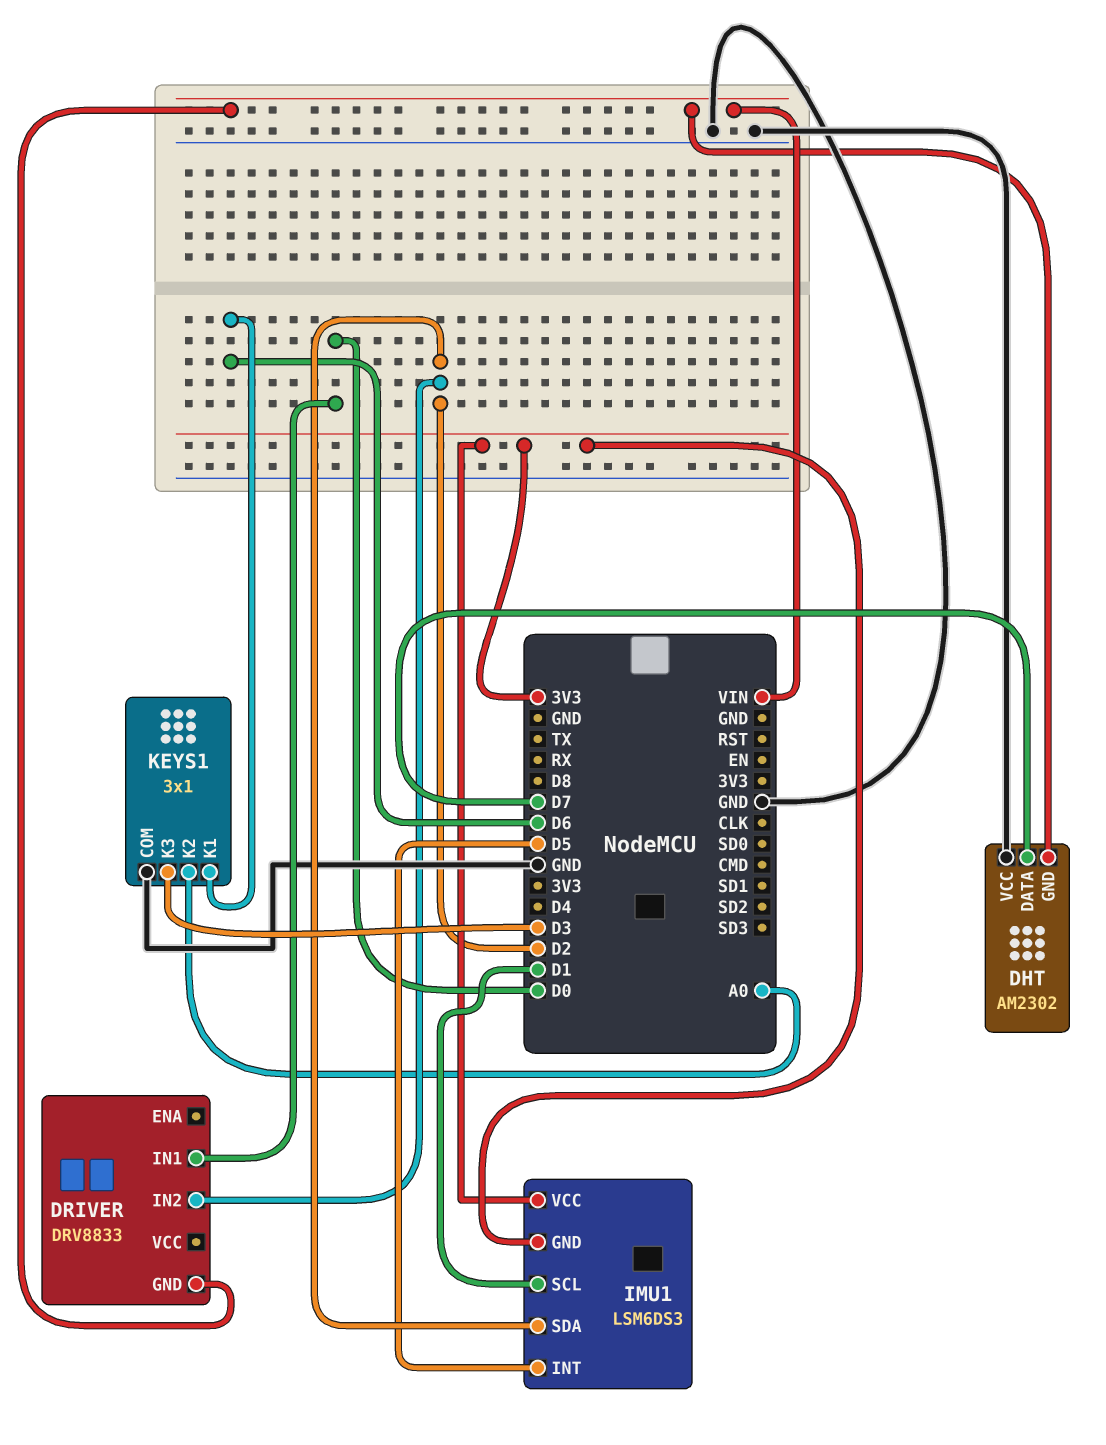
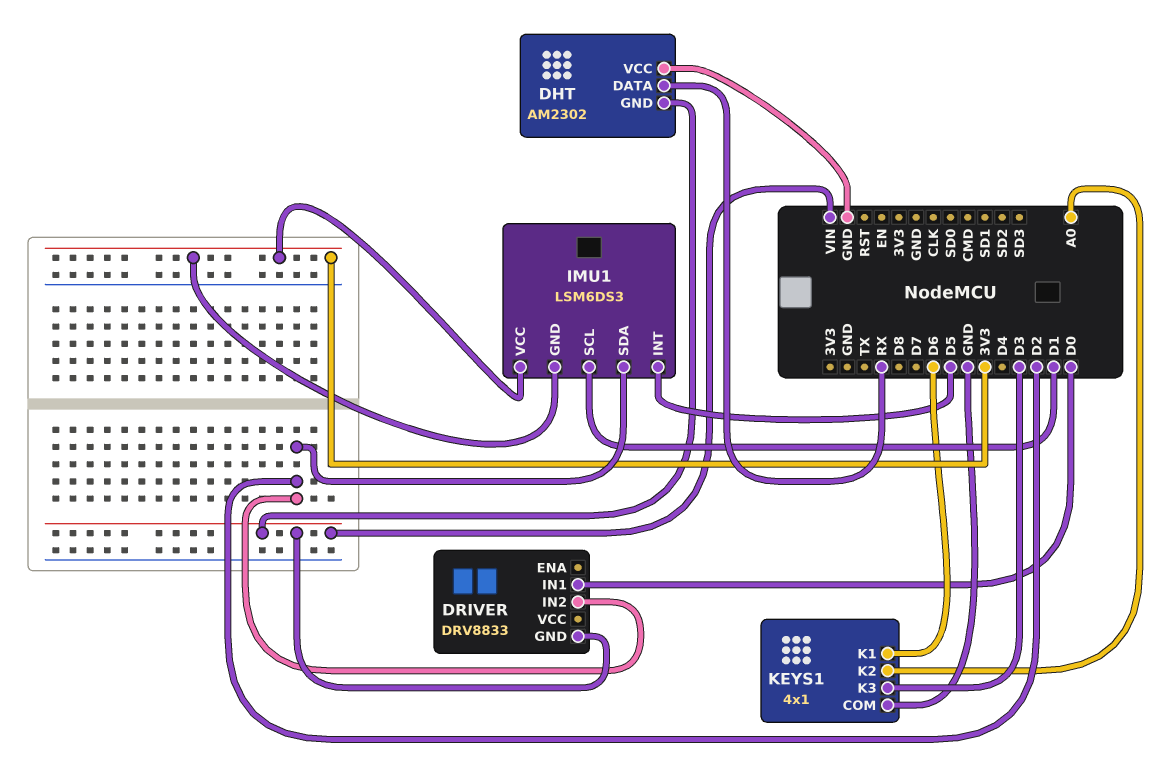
DHT pin DATA: D7 -> RX
KEYS1: 3x1 -> 4x1

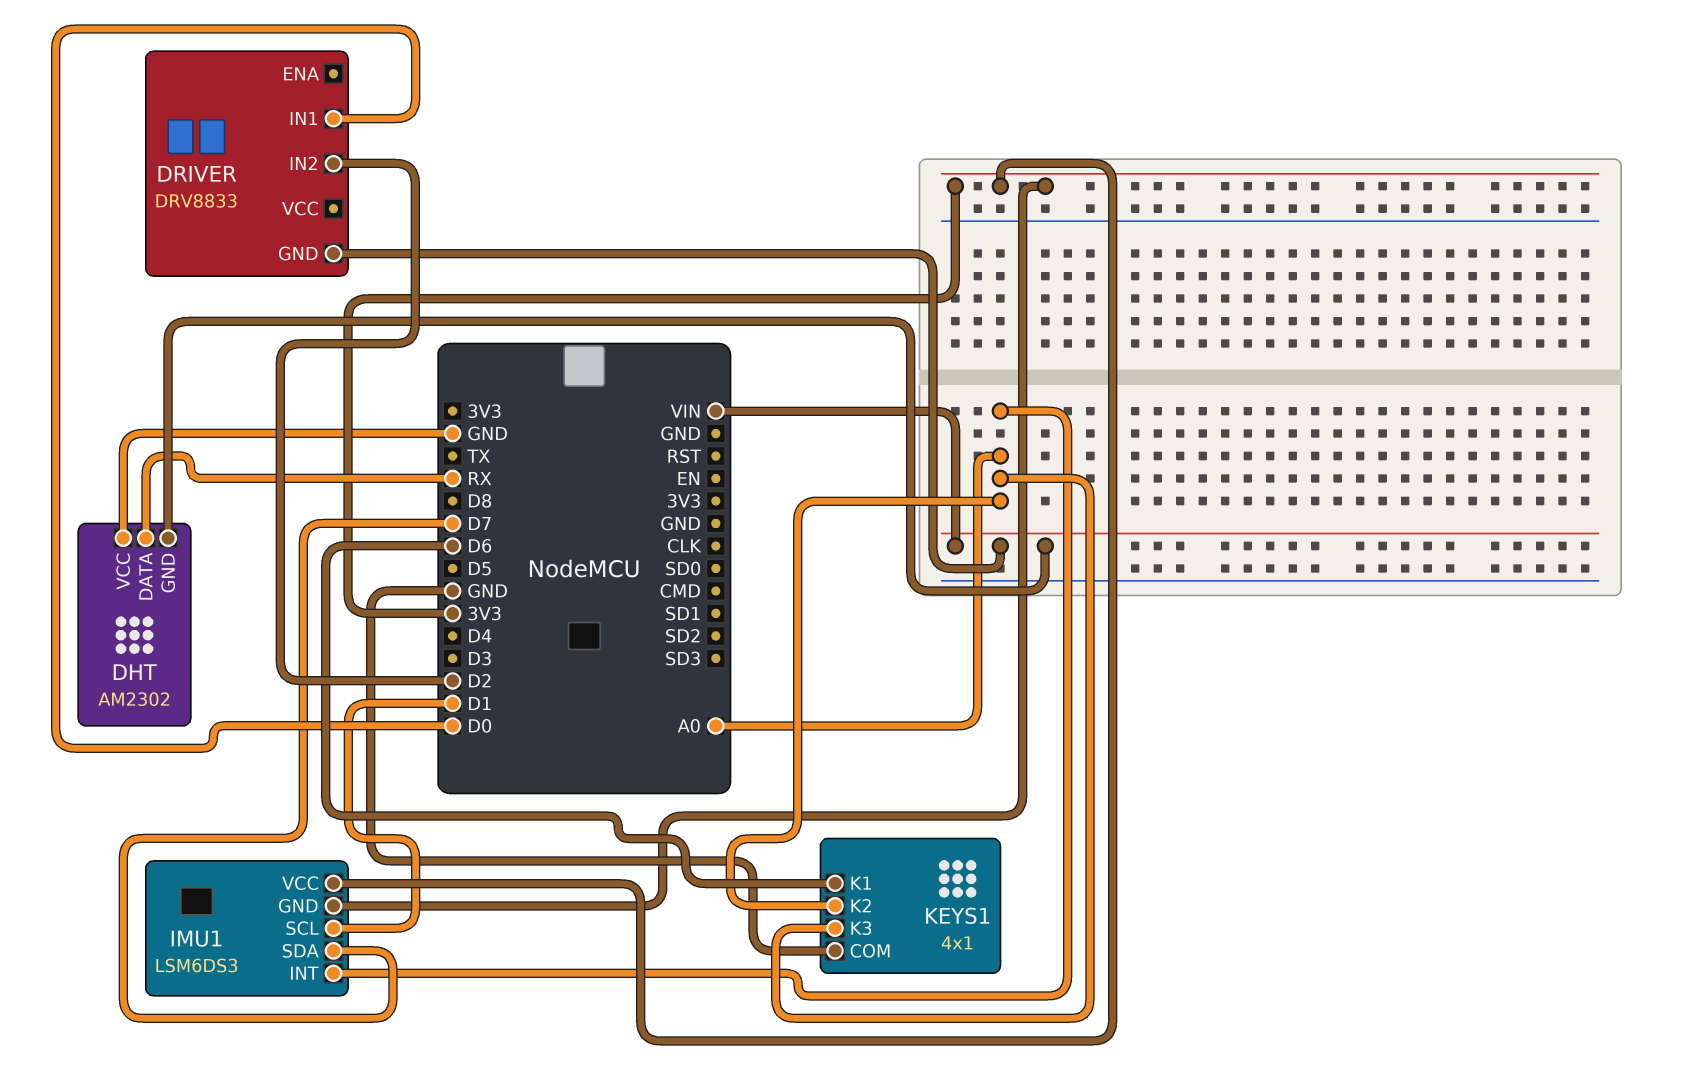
IMU1 pin INT: D5 -> A0
IMU1 pin SDA: D2 -> D7
KEYS1 pin K3: D3 -> A0

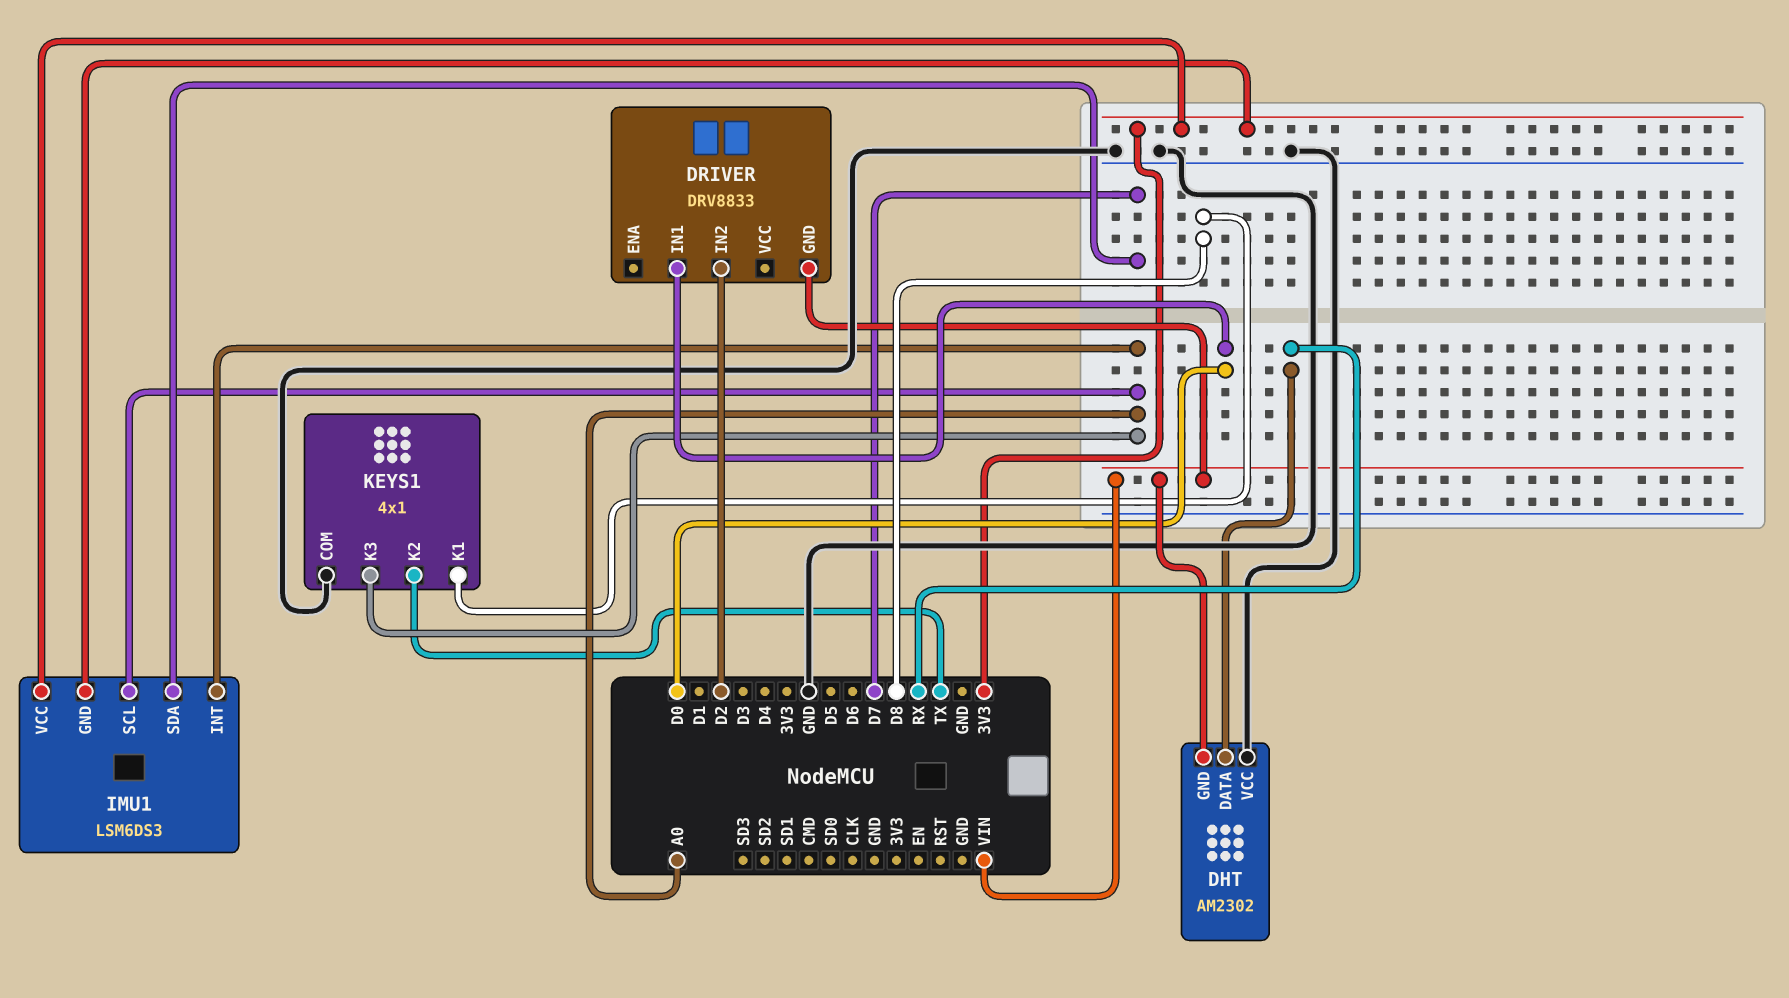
IMU1 pin SCL: D1 -> A0
KEYS1 pin K1: D6 -> D8
KEYS1 pin K2: A0 -> TX

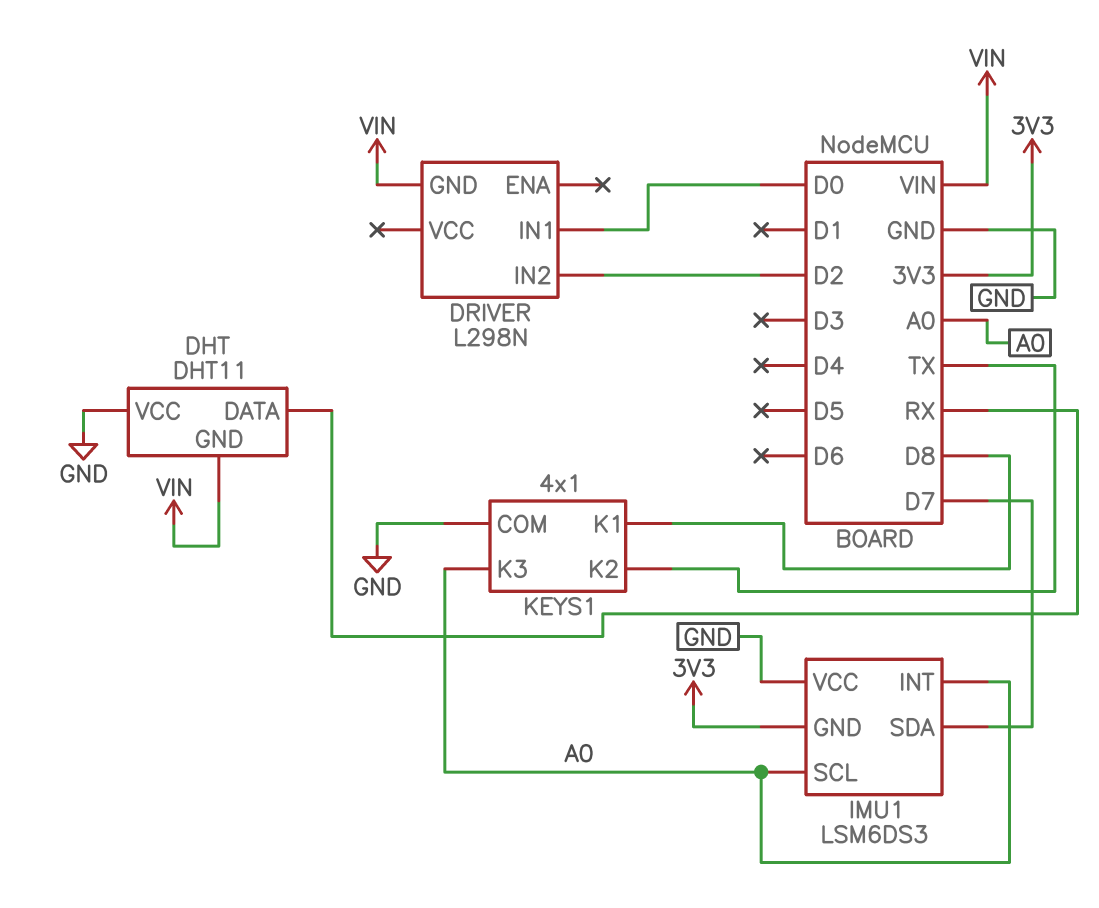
DHT: AM2302 -> DHT11
DRIVER: DRV8833 -> L298N
IMU1 pin VCC: 3V3 -> GND

